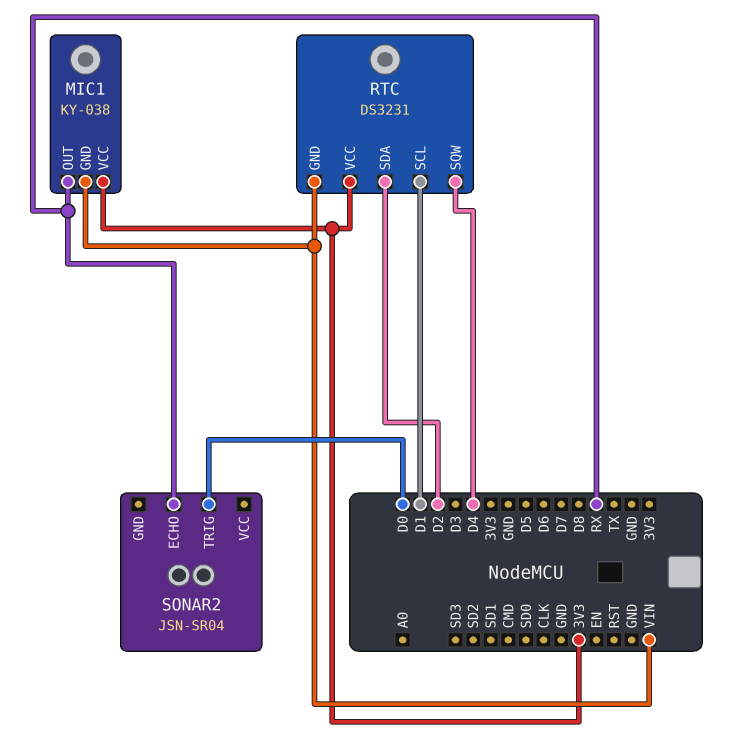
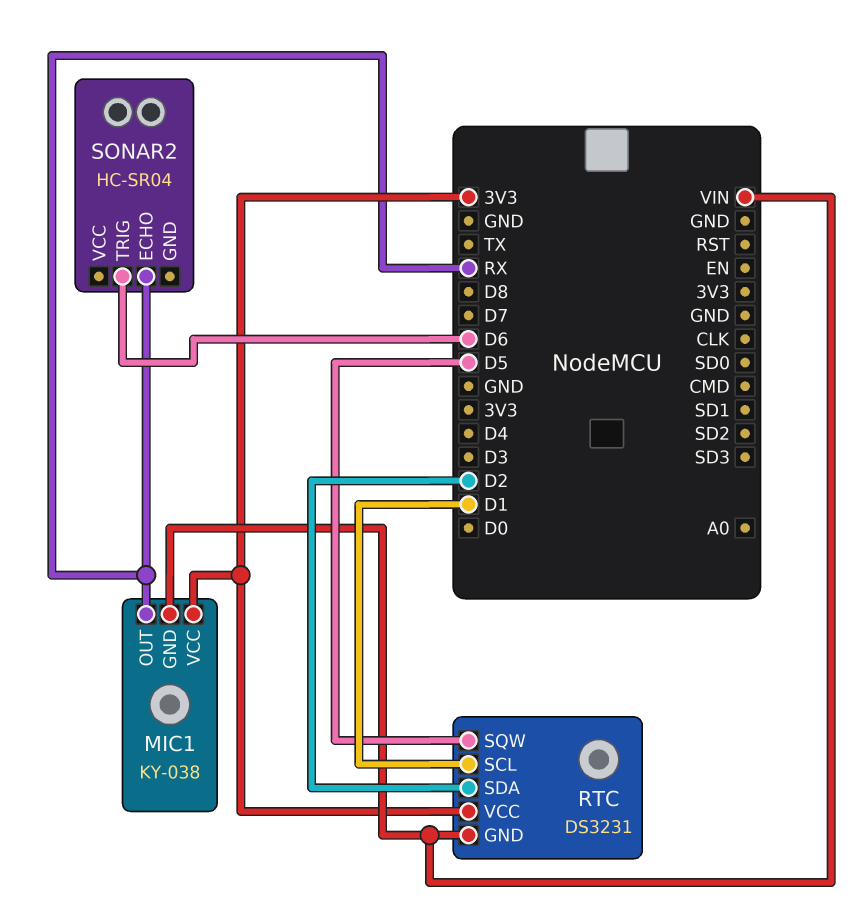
RTC pin SQW: D4 -> D5
SONAR2: JSN-SR04 -> HC-SR04
SONAR2 pin TRIG: D0 -> D6

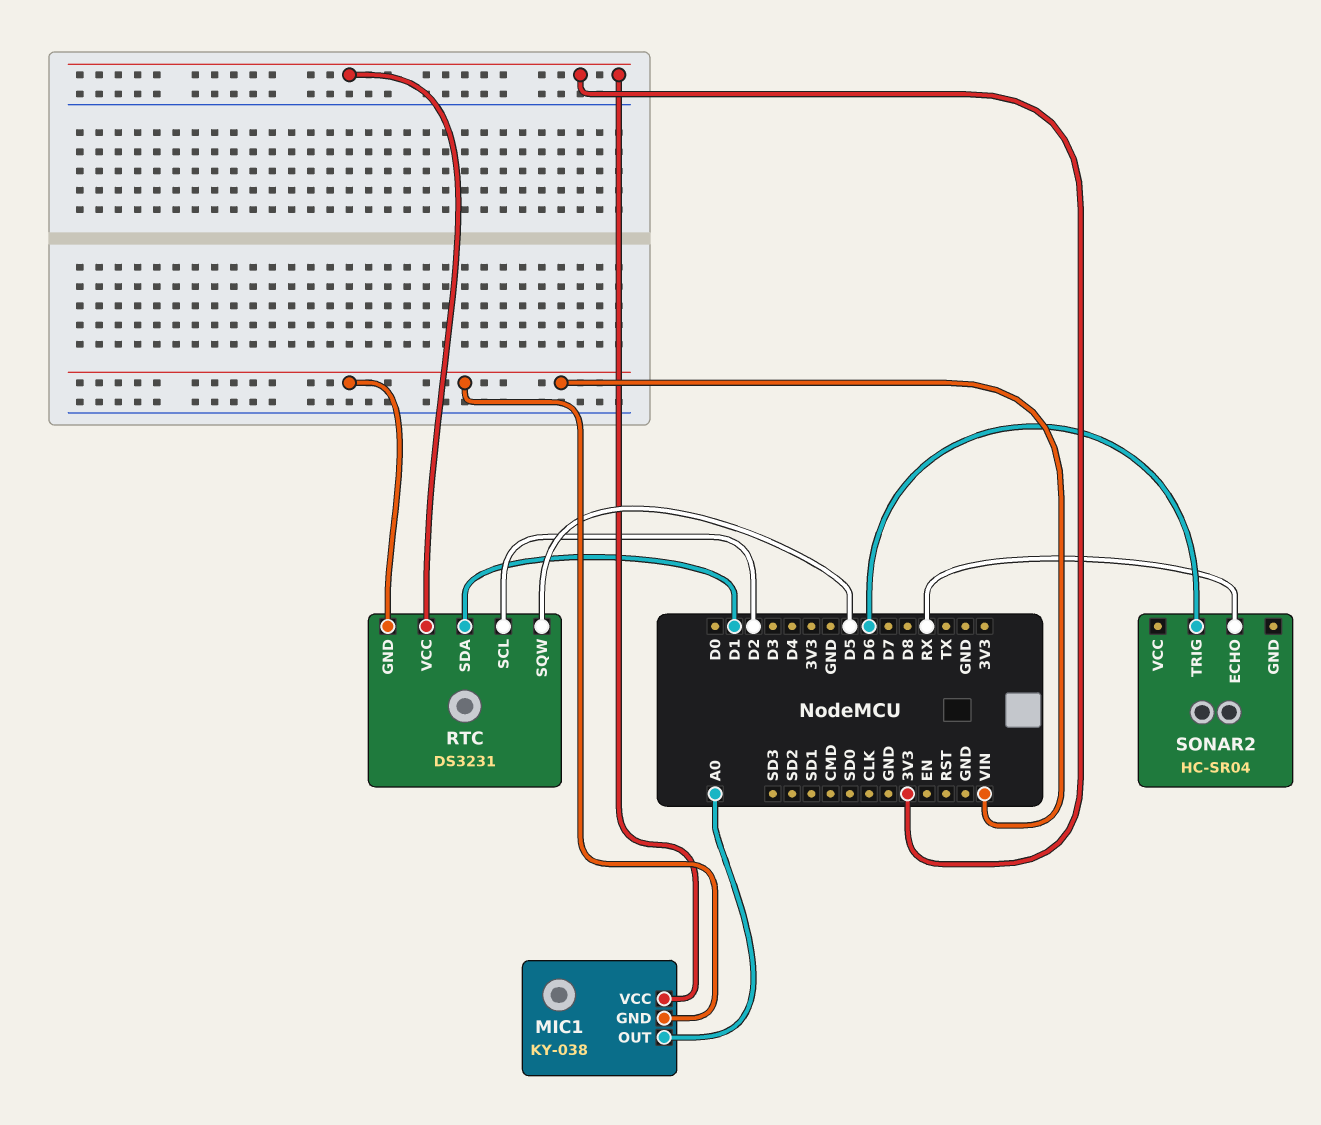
MIC1 pin OUT: RX -> A0
RTC pin SCL: D1 -> D2
RTC pin SDA: D2 -> D1

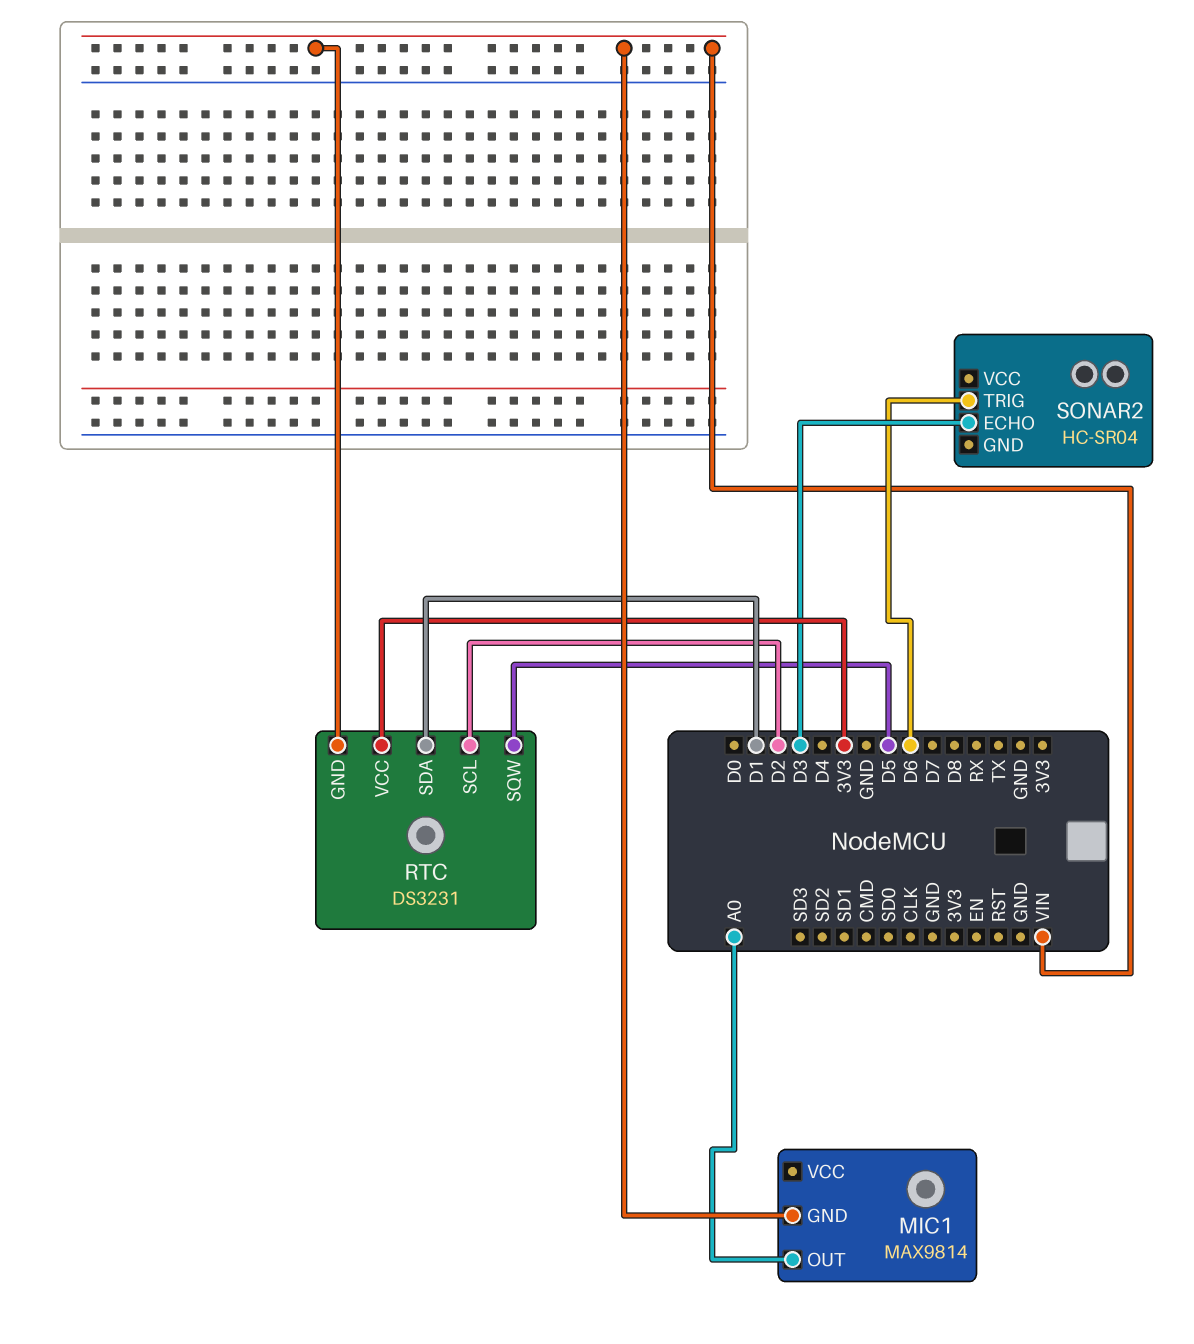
MIC1: KY-038 -> MAX9814
MIC1 pin VCC: 3V3 -> none
SONAR2 pin ECHO: RX -> D3

